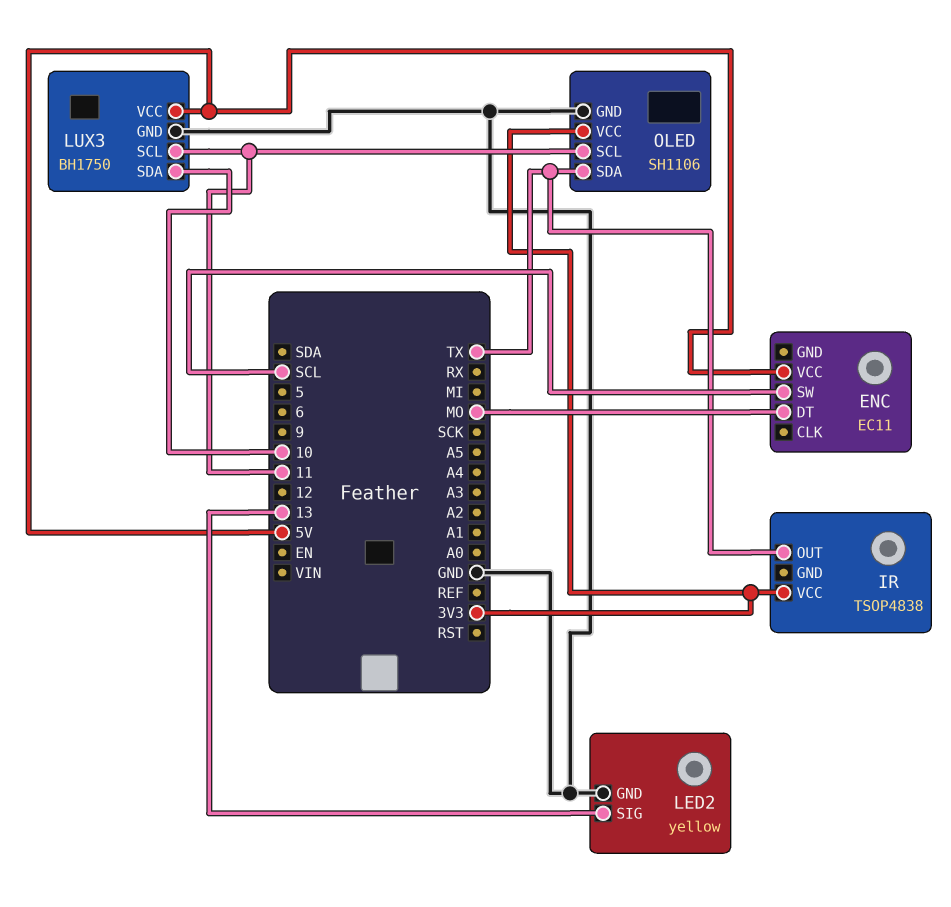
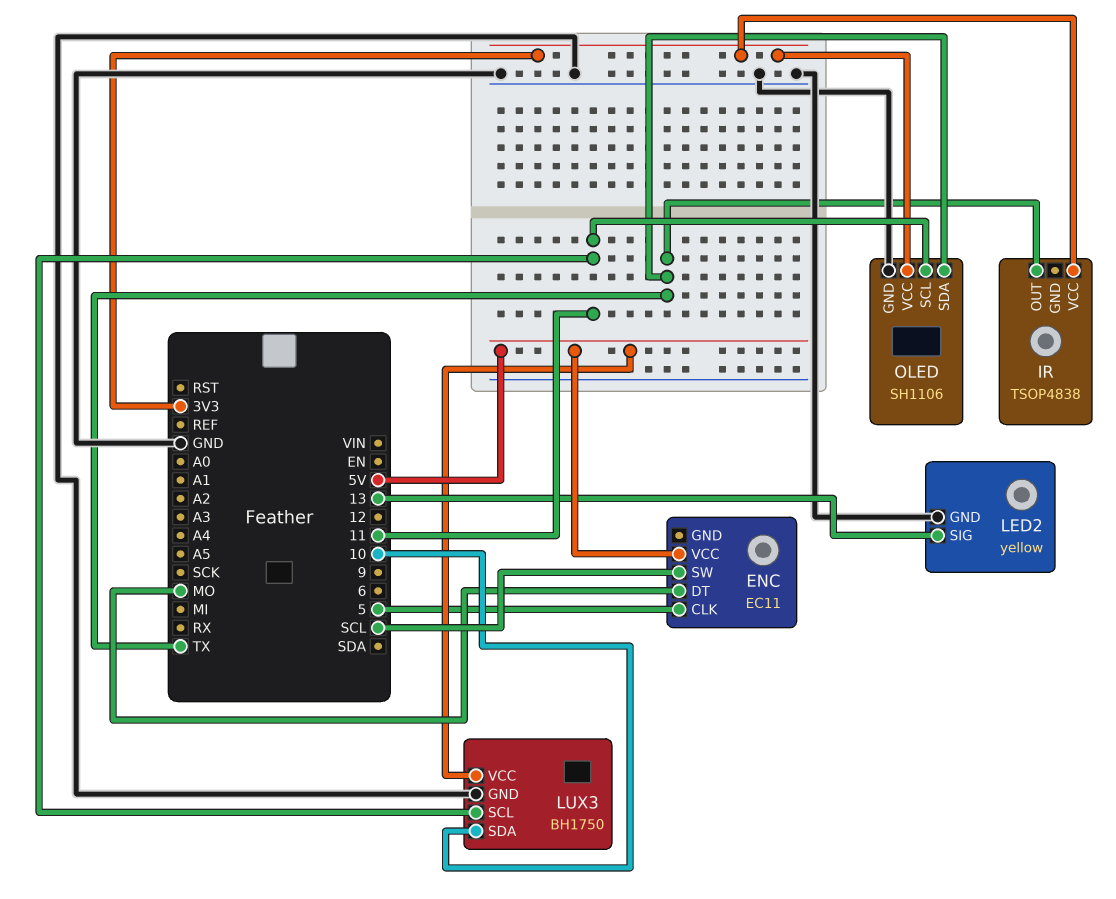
ENC pin CLK: none -> 5

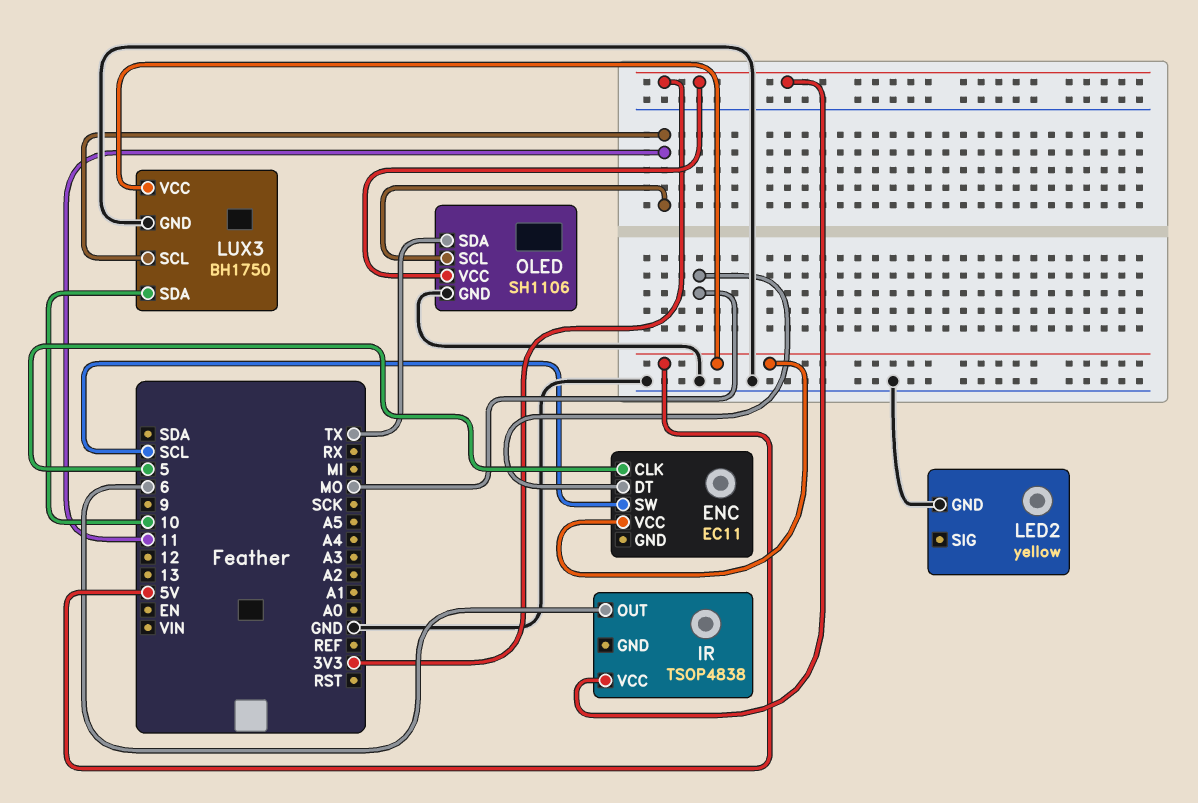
IR pin OUT: TX -> 6
LED2 pin SIG: 13 -> none

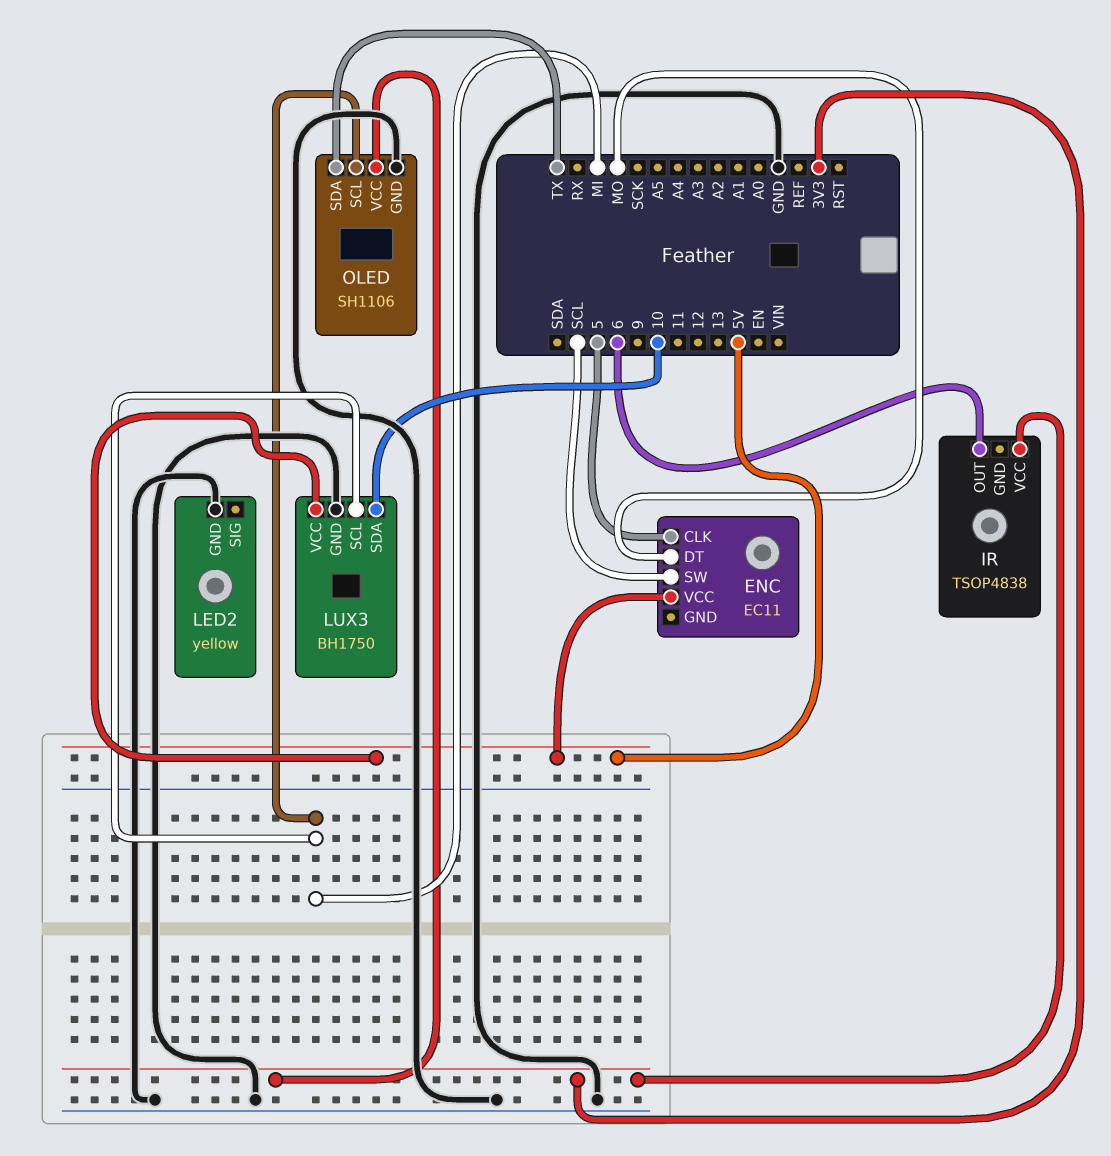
LUX3 pin SCL: 11 -> MI
OLED pin SCL: 11 -> MI

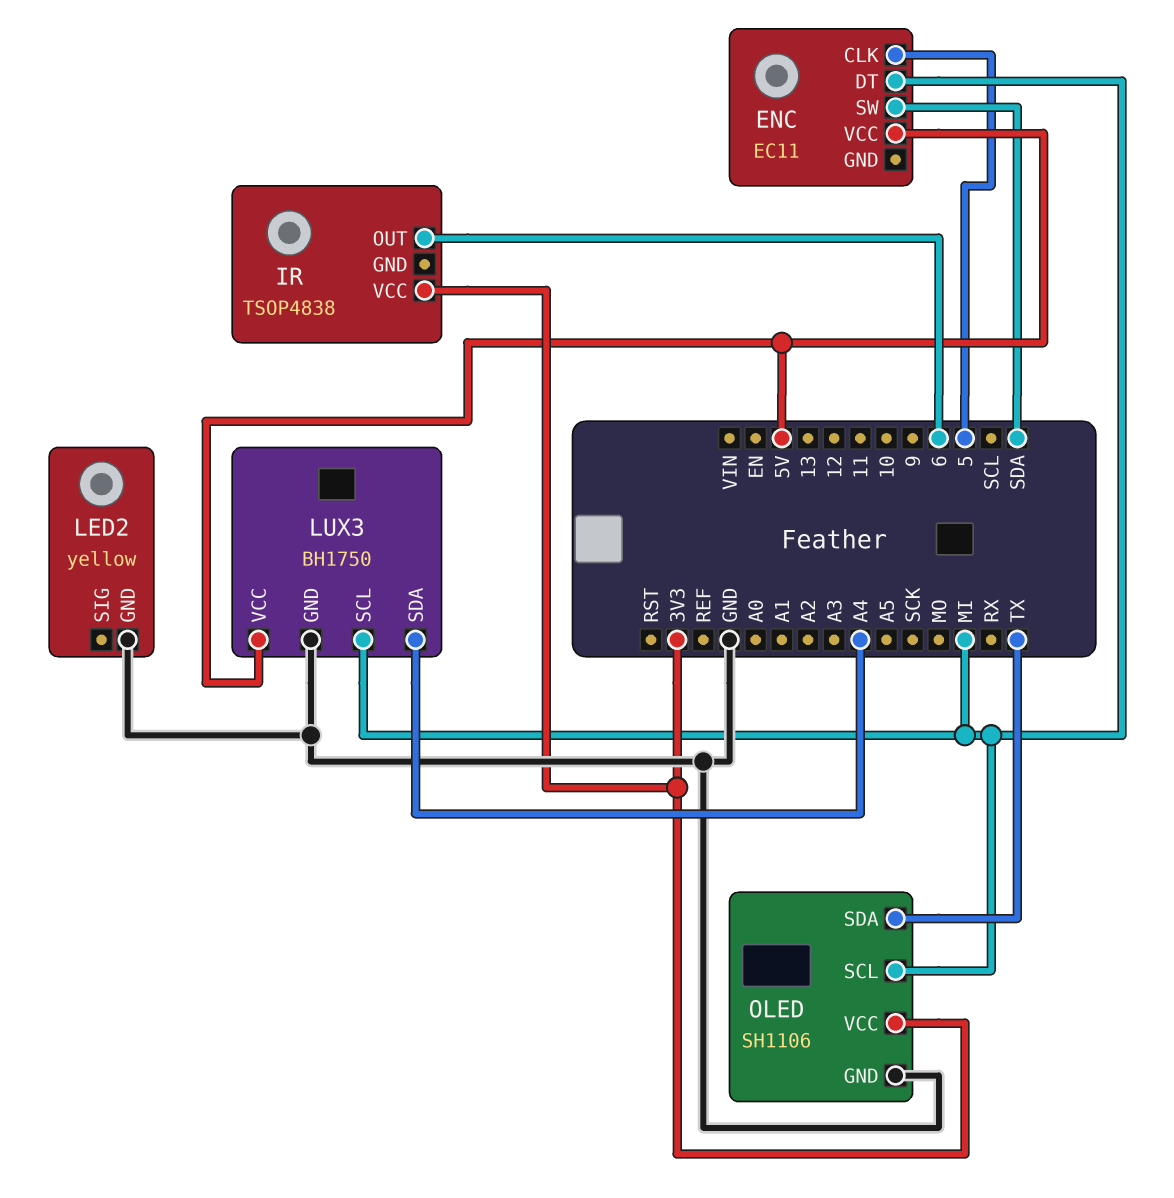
ENC pin DT: MO -> MI
ENC pin SW: SCL -> SDA
LUX3 pin SDA: 10 -> A4

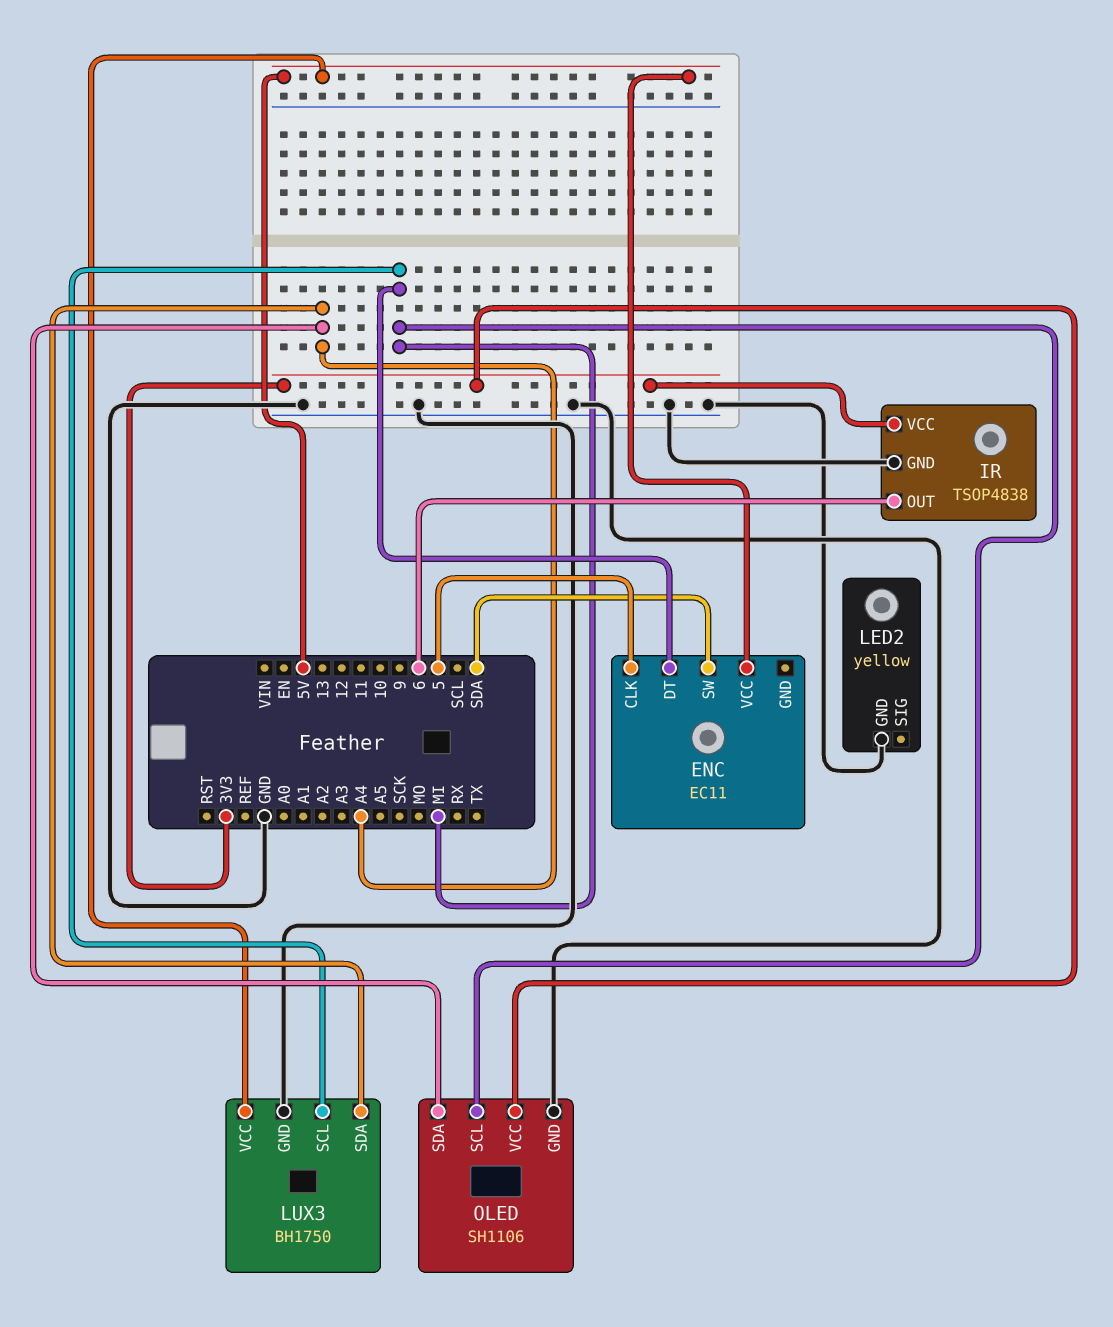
IR pin GND: none -> GND
OLED pin SDA: TX -> A4

